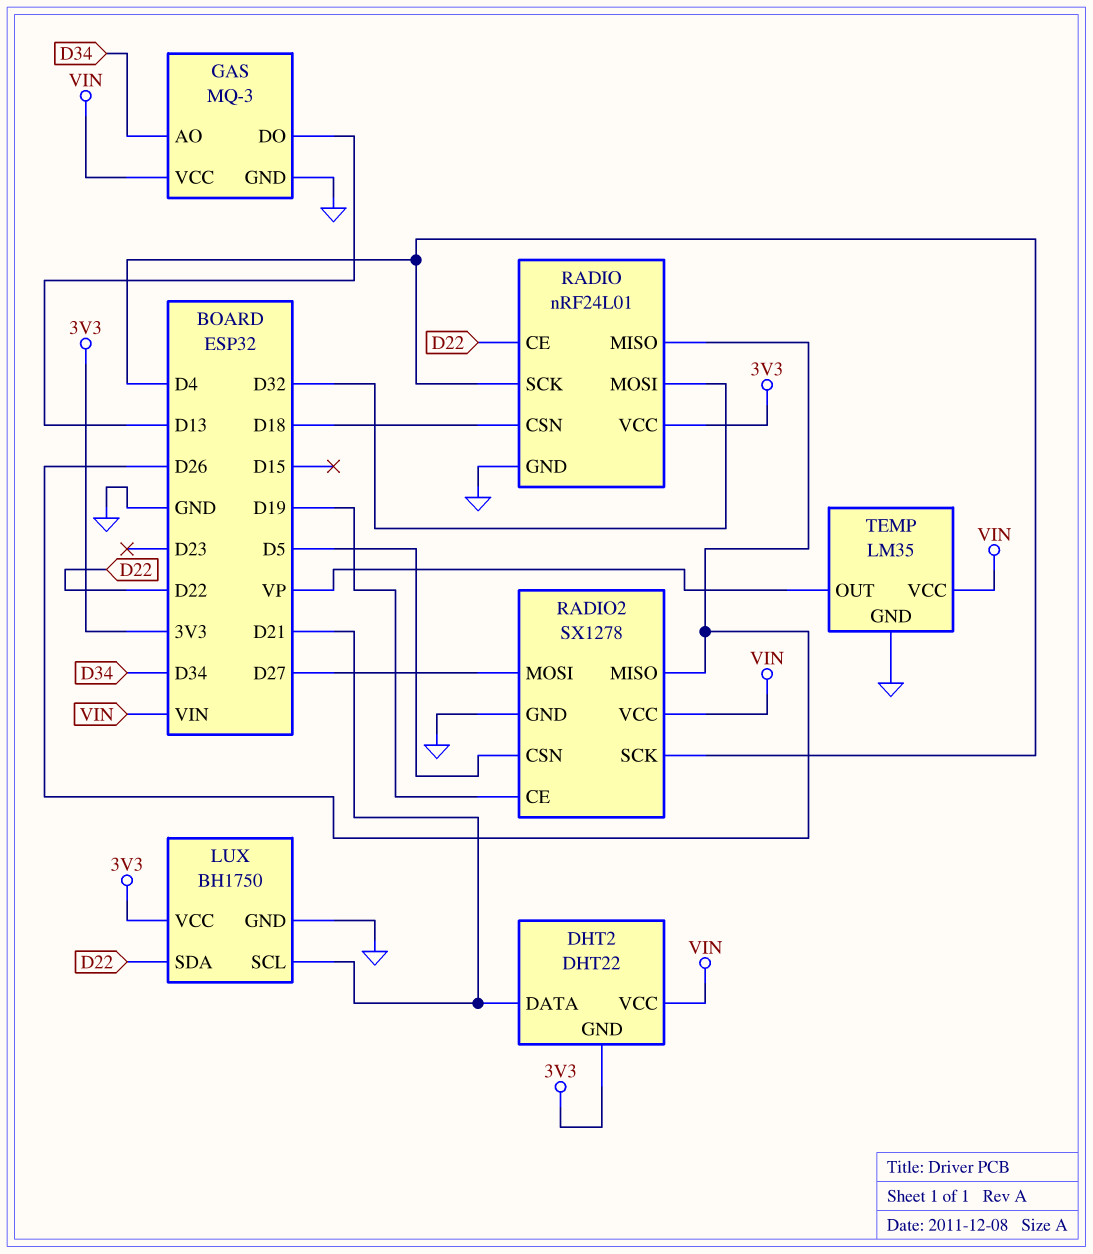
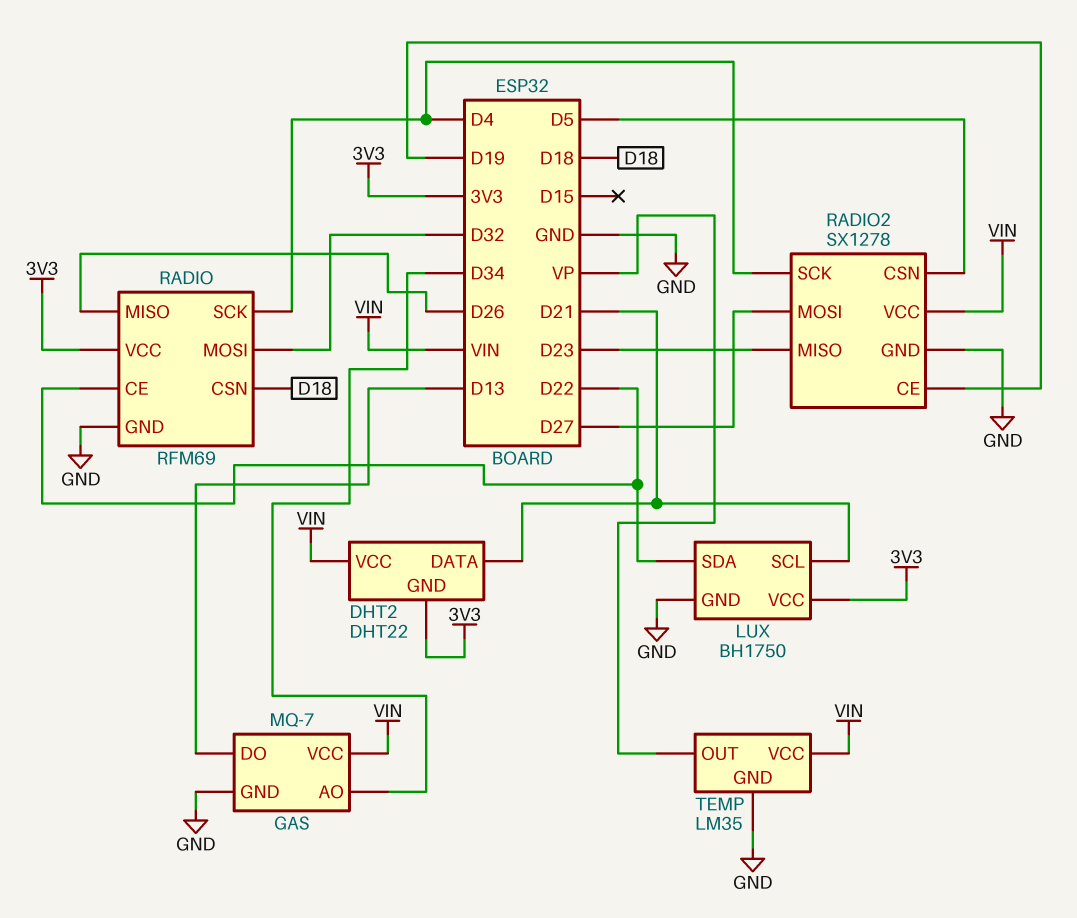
GAS: MQ-3 -> MQ-7
RADIO: nRF24L01 -> RFM69
RADIO2 pin MISO: D26 -> D23

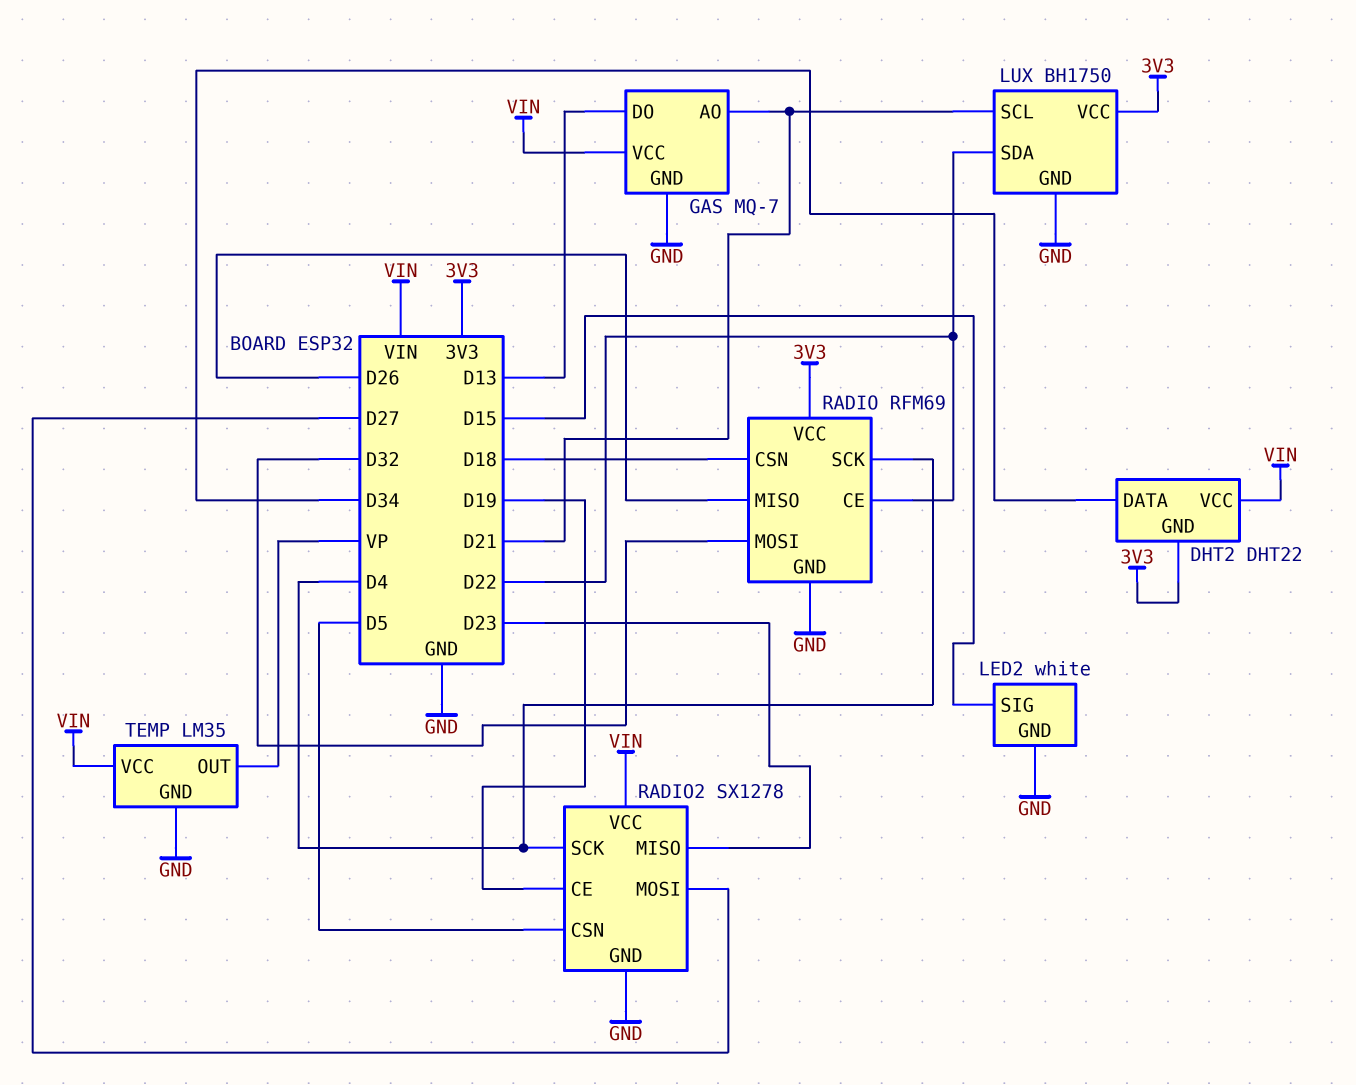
DHT2 pin DATA: D21 -> D34
GAS pin AO: D34 -> D21
LED2: none -> white
LED2 pin GND: none -> GND
LED2 pin SIG: none -> D15

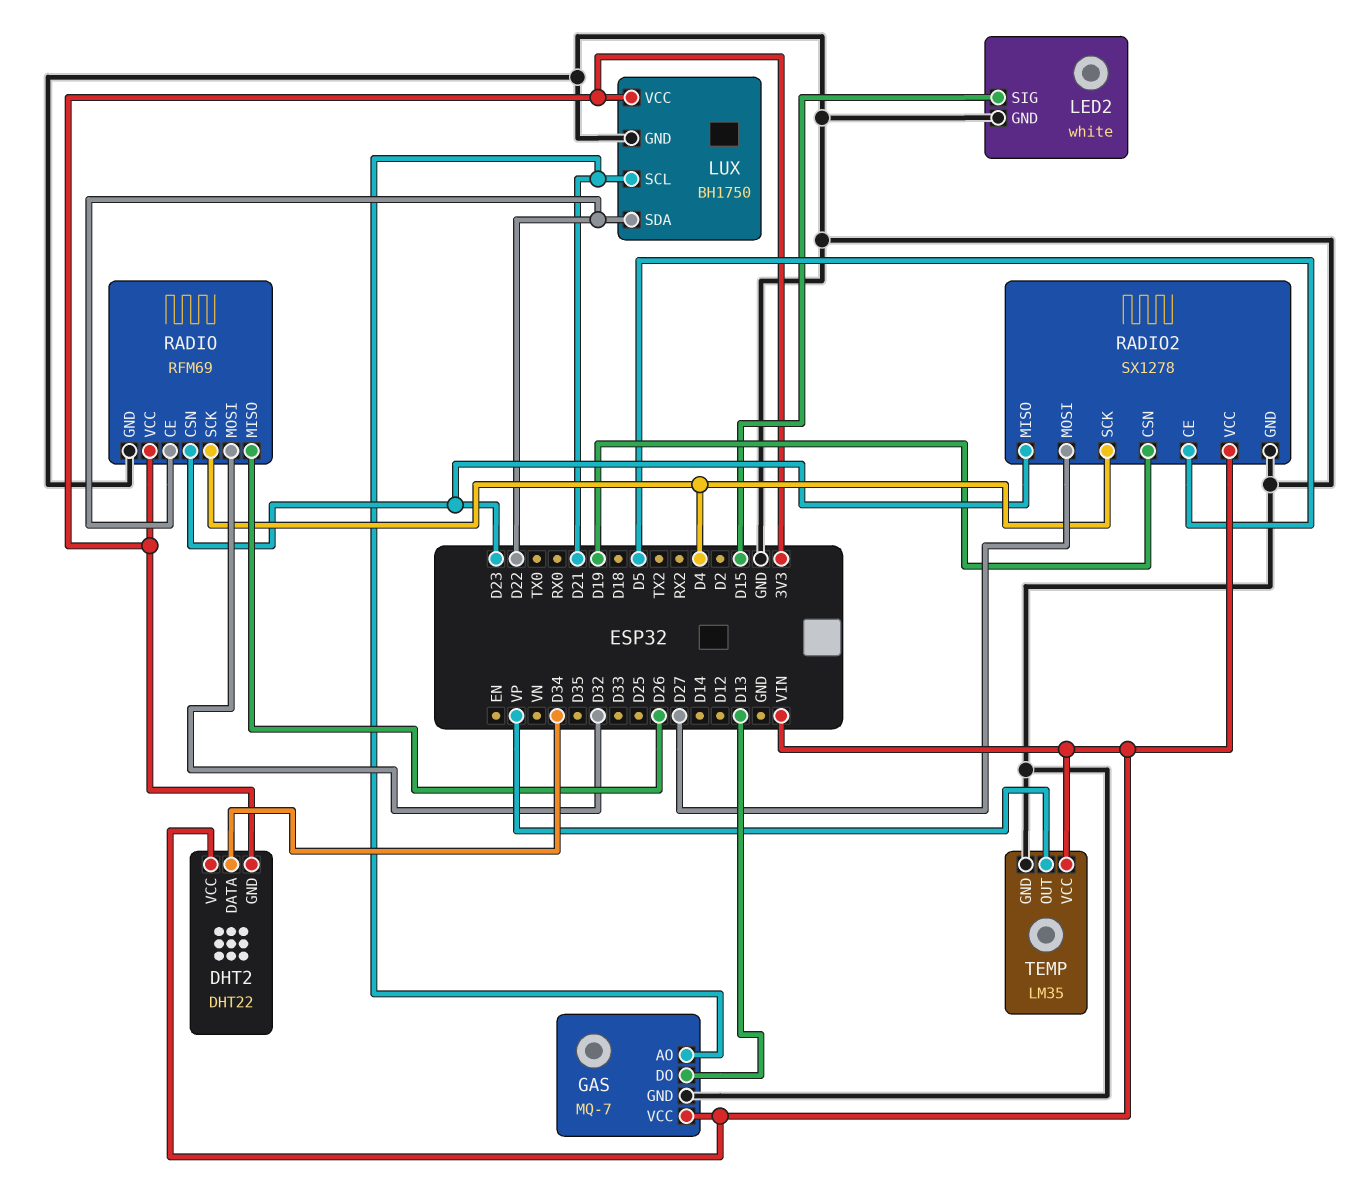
RADIO pin CSN: D18 -> D23
RADIO2 pin CE: D19 -> D5
RADIO2 pin CSN: D5 -> D19

